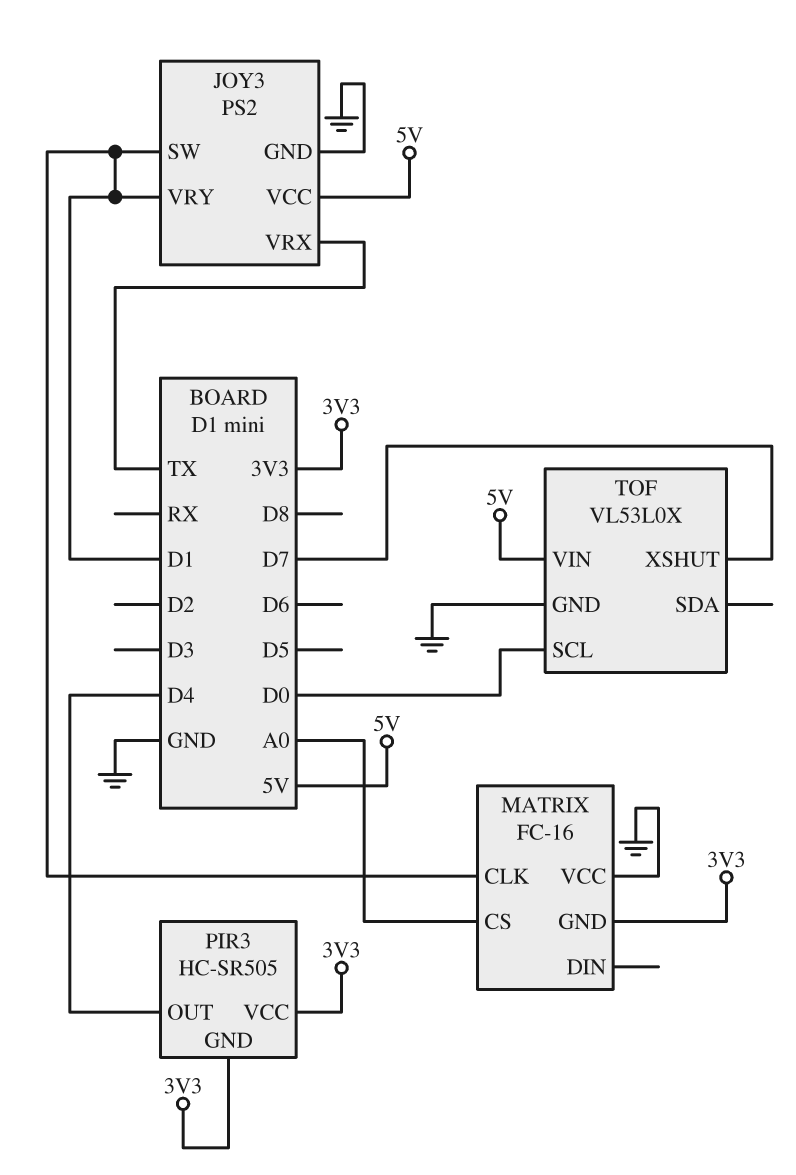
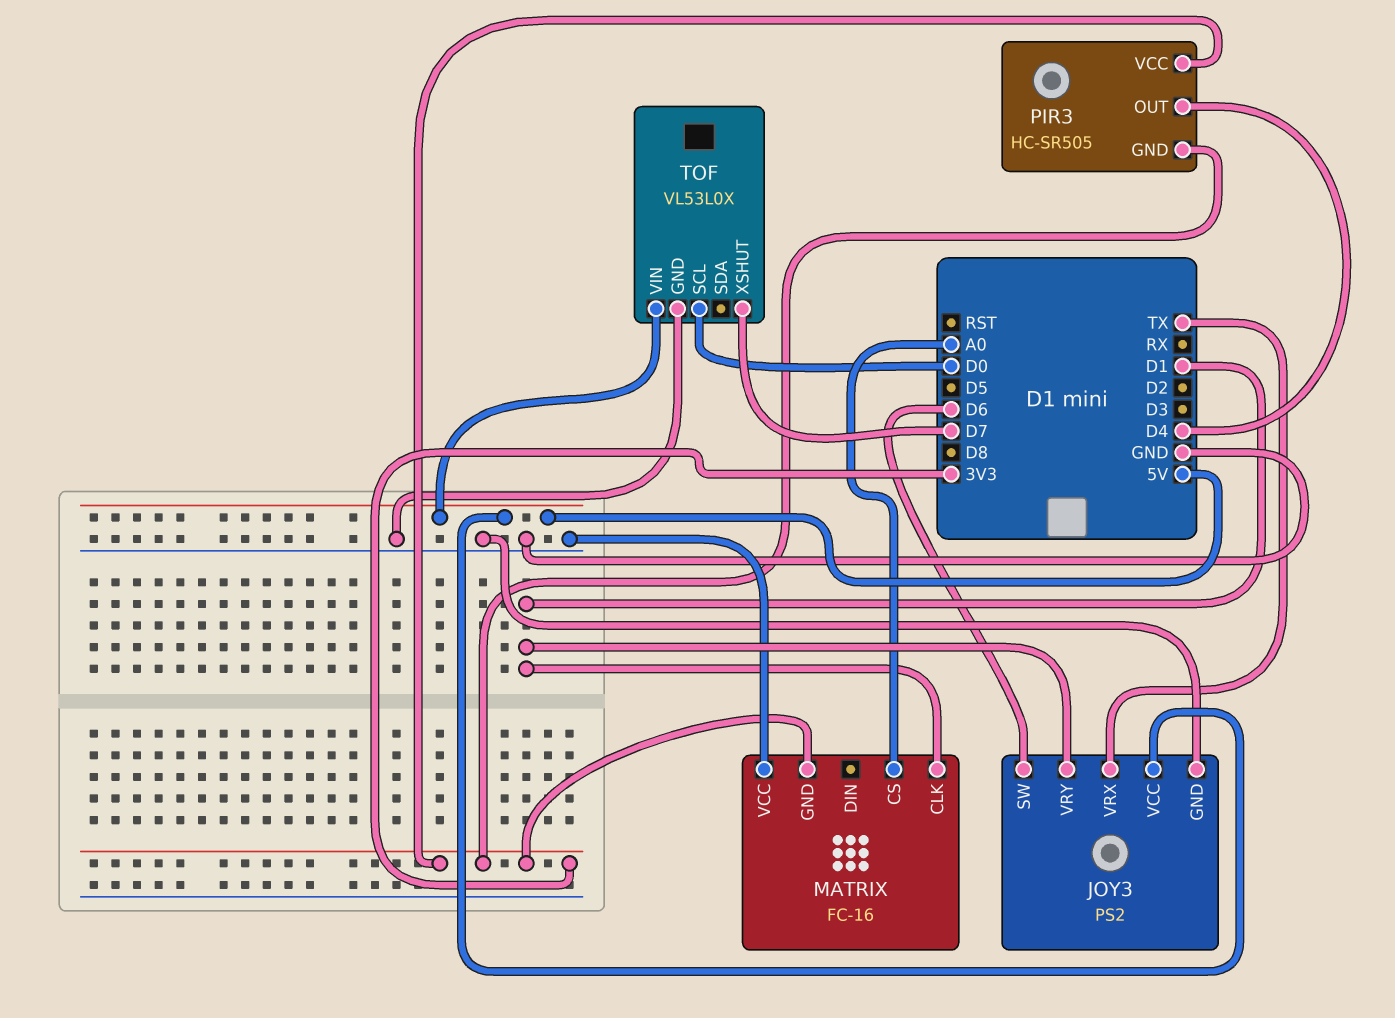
JOY3 pin SW: D1 -> D6

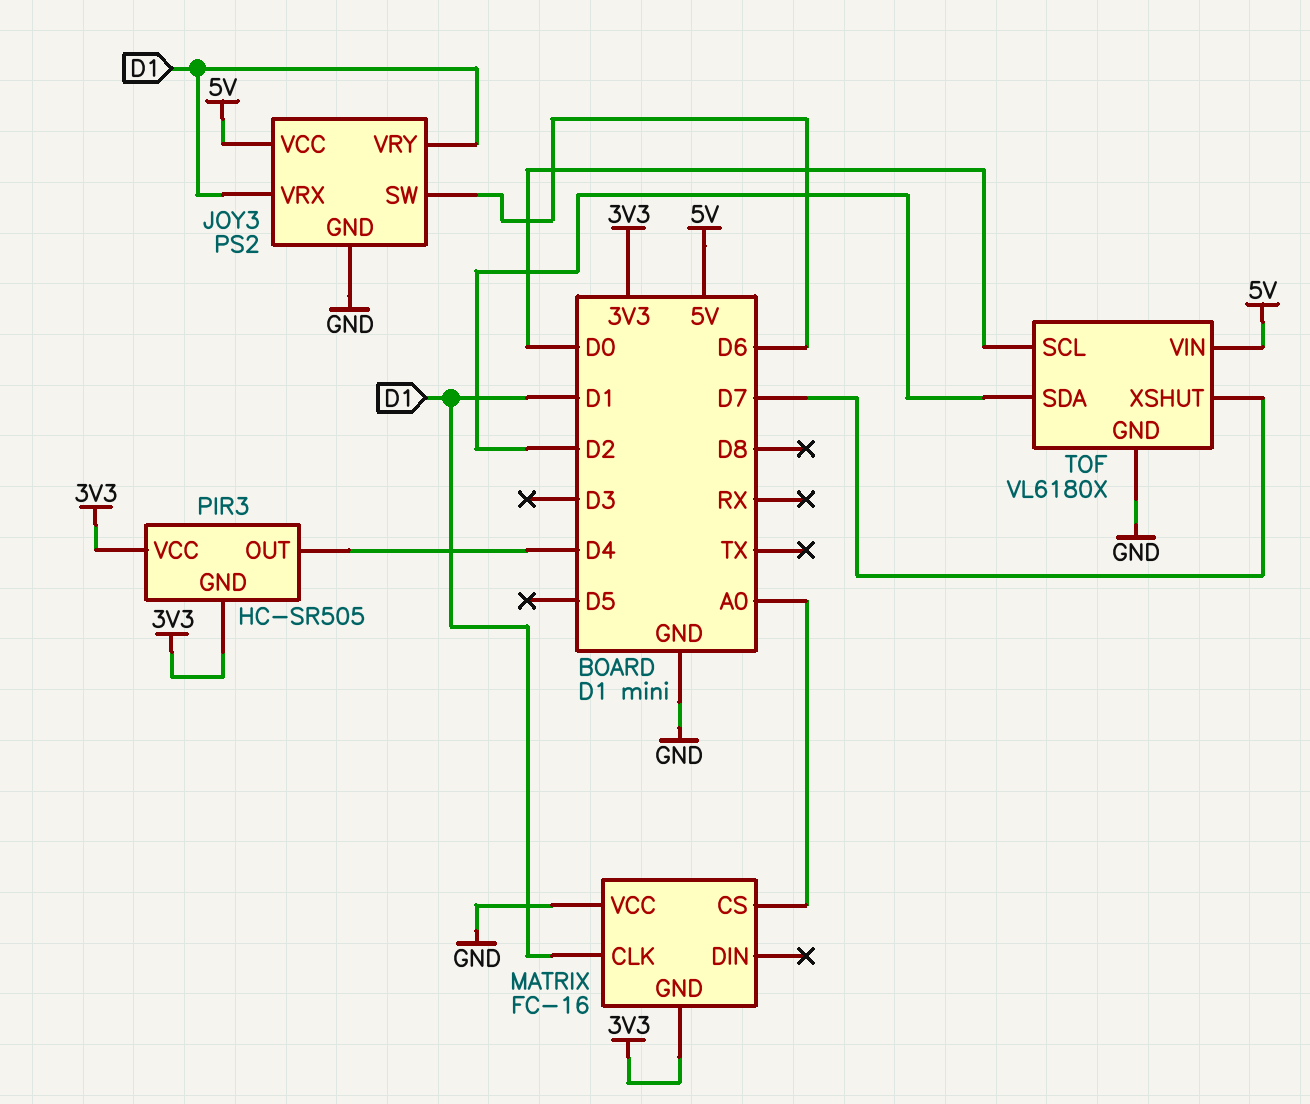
JOY3 pin VRX: TX -> D1
TOF: VL53L0X -> VL6180X
TOF pin SDA: none -> D2

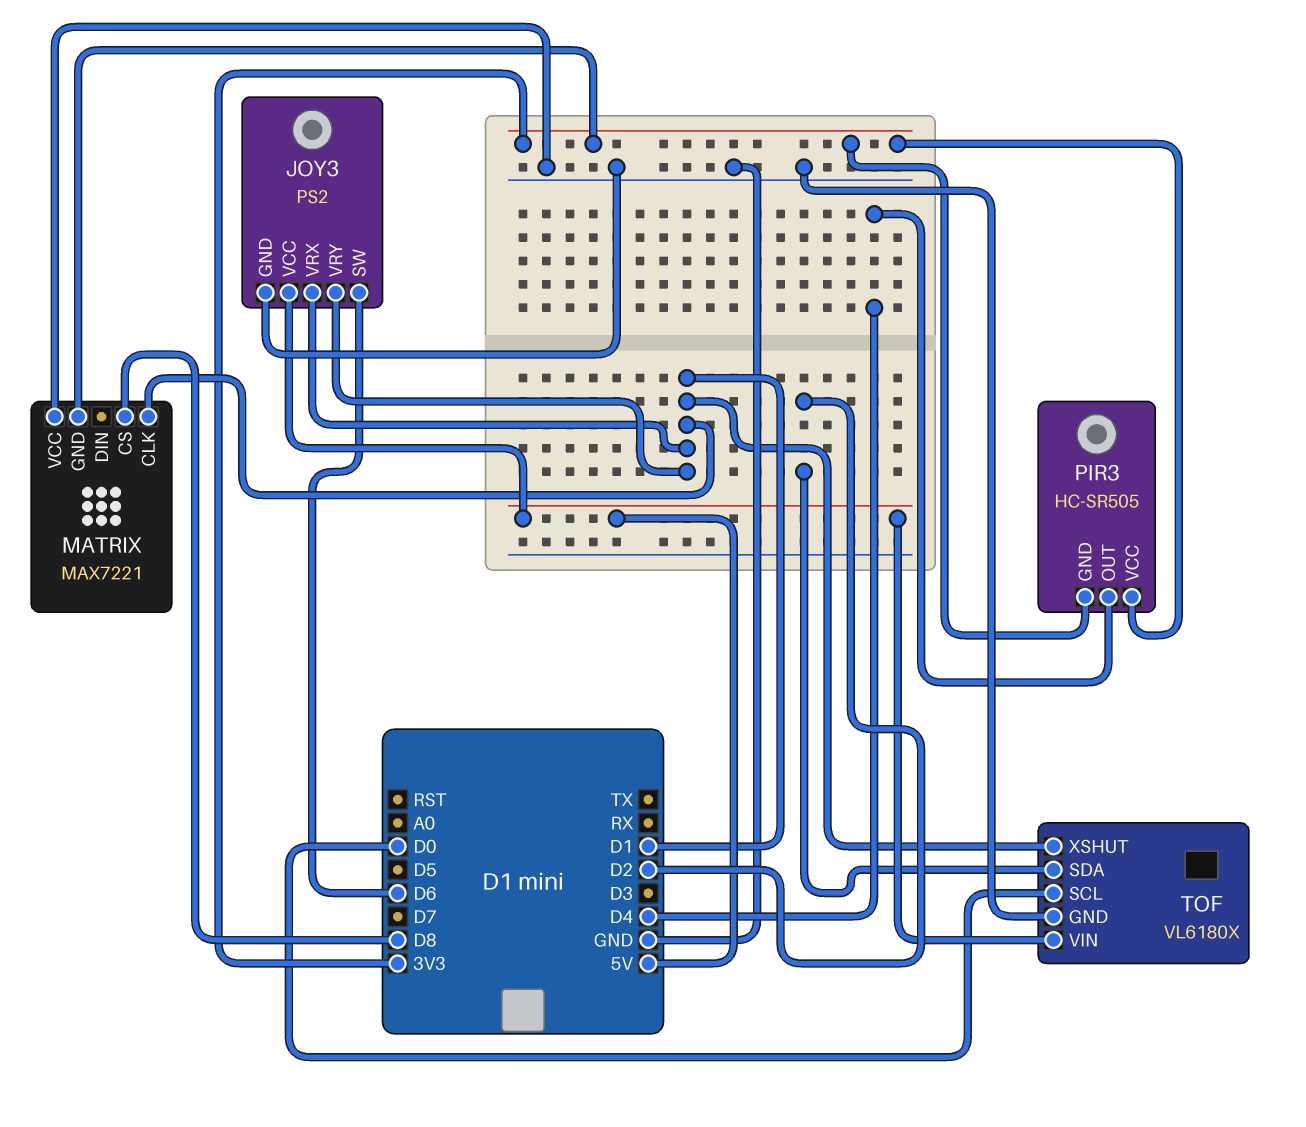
MATRIX: FC-16 -> MAX7221
MATRIX pin CS: A0 -> D8
TOF pin XSHUT: D7 -> D1

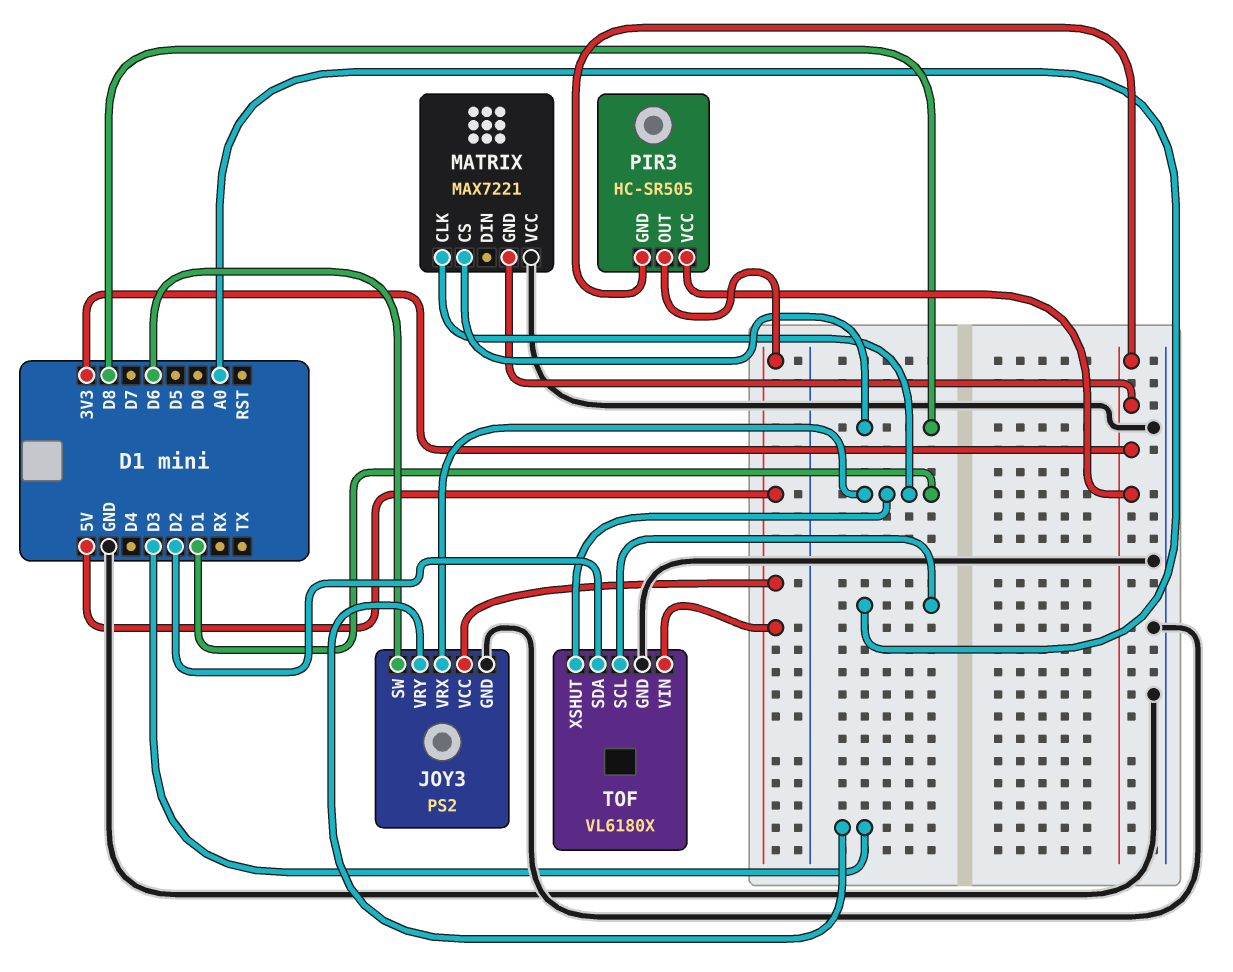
JOY3 pin VRY: D1 -> D3
PIR3 pin OUT: D4 -> 5V
TOF pin SCL: D0 -> A0

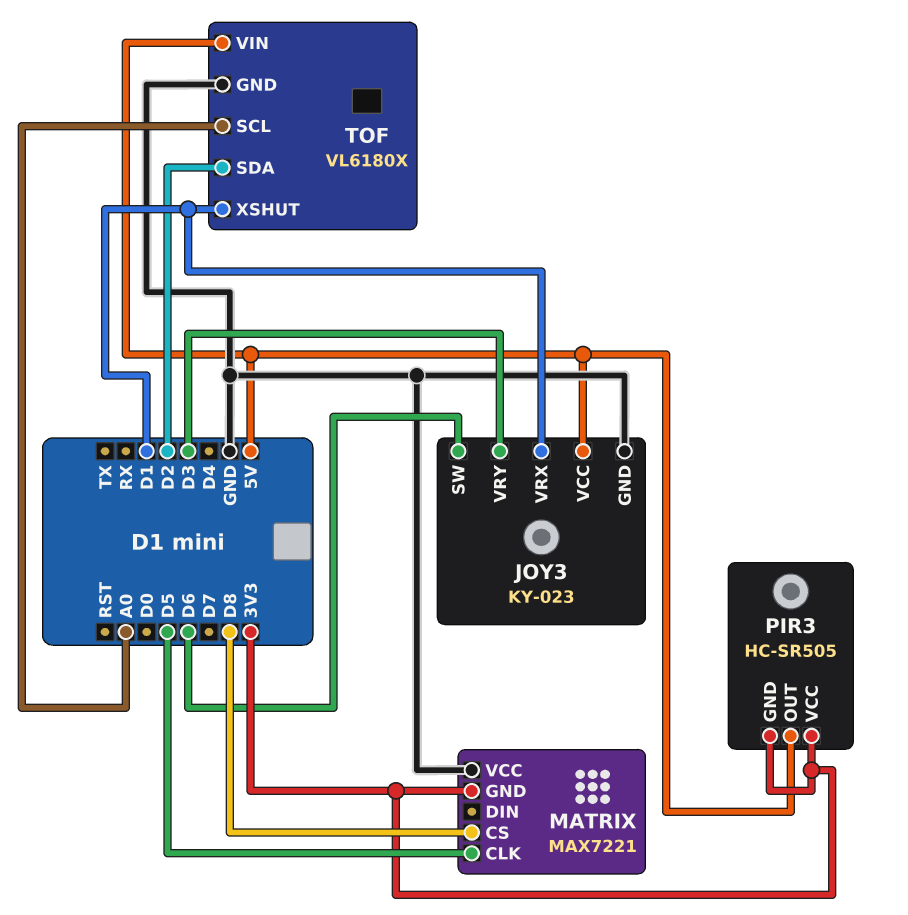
JOY3: PS2 -> KY-023
MATRIX pin CLK: D1 -> D5

